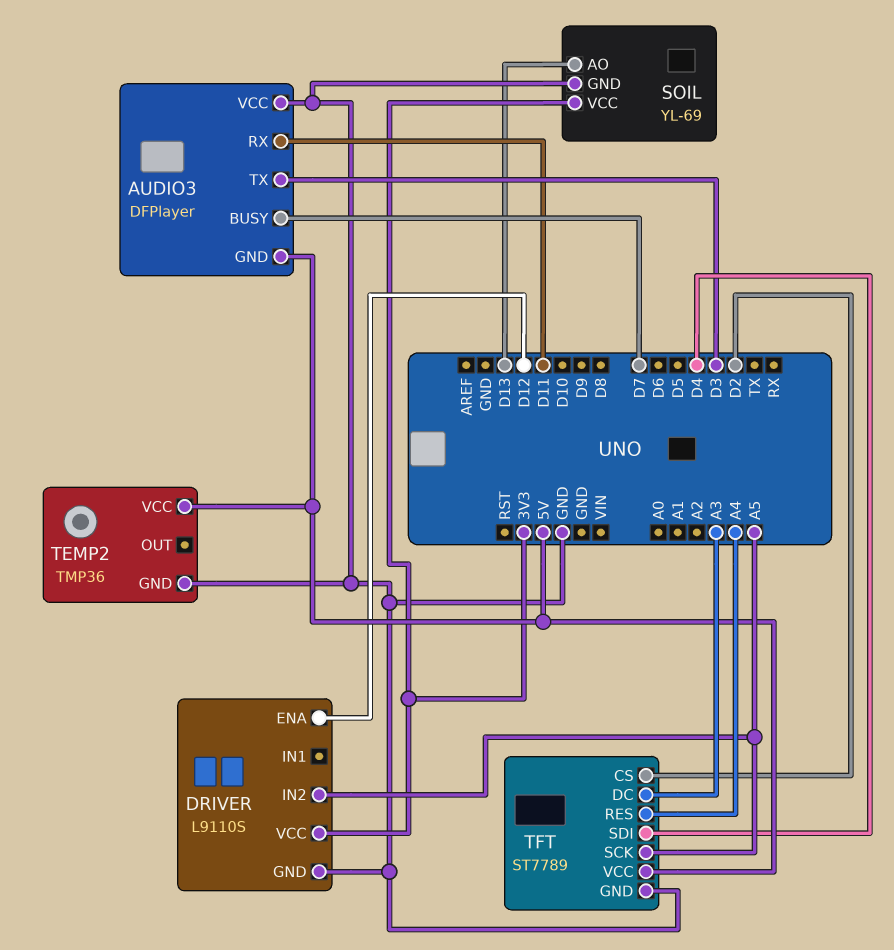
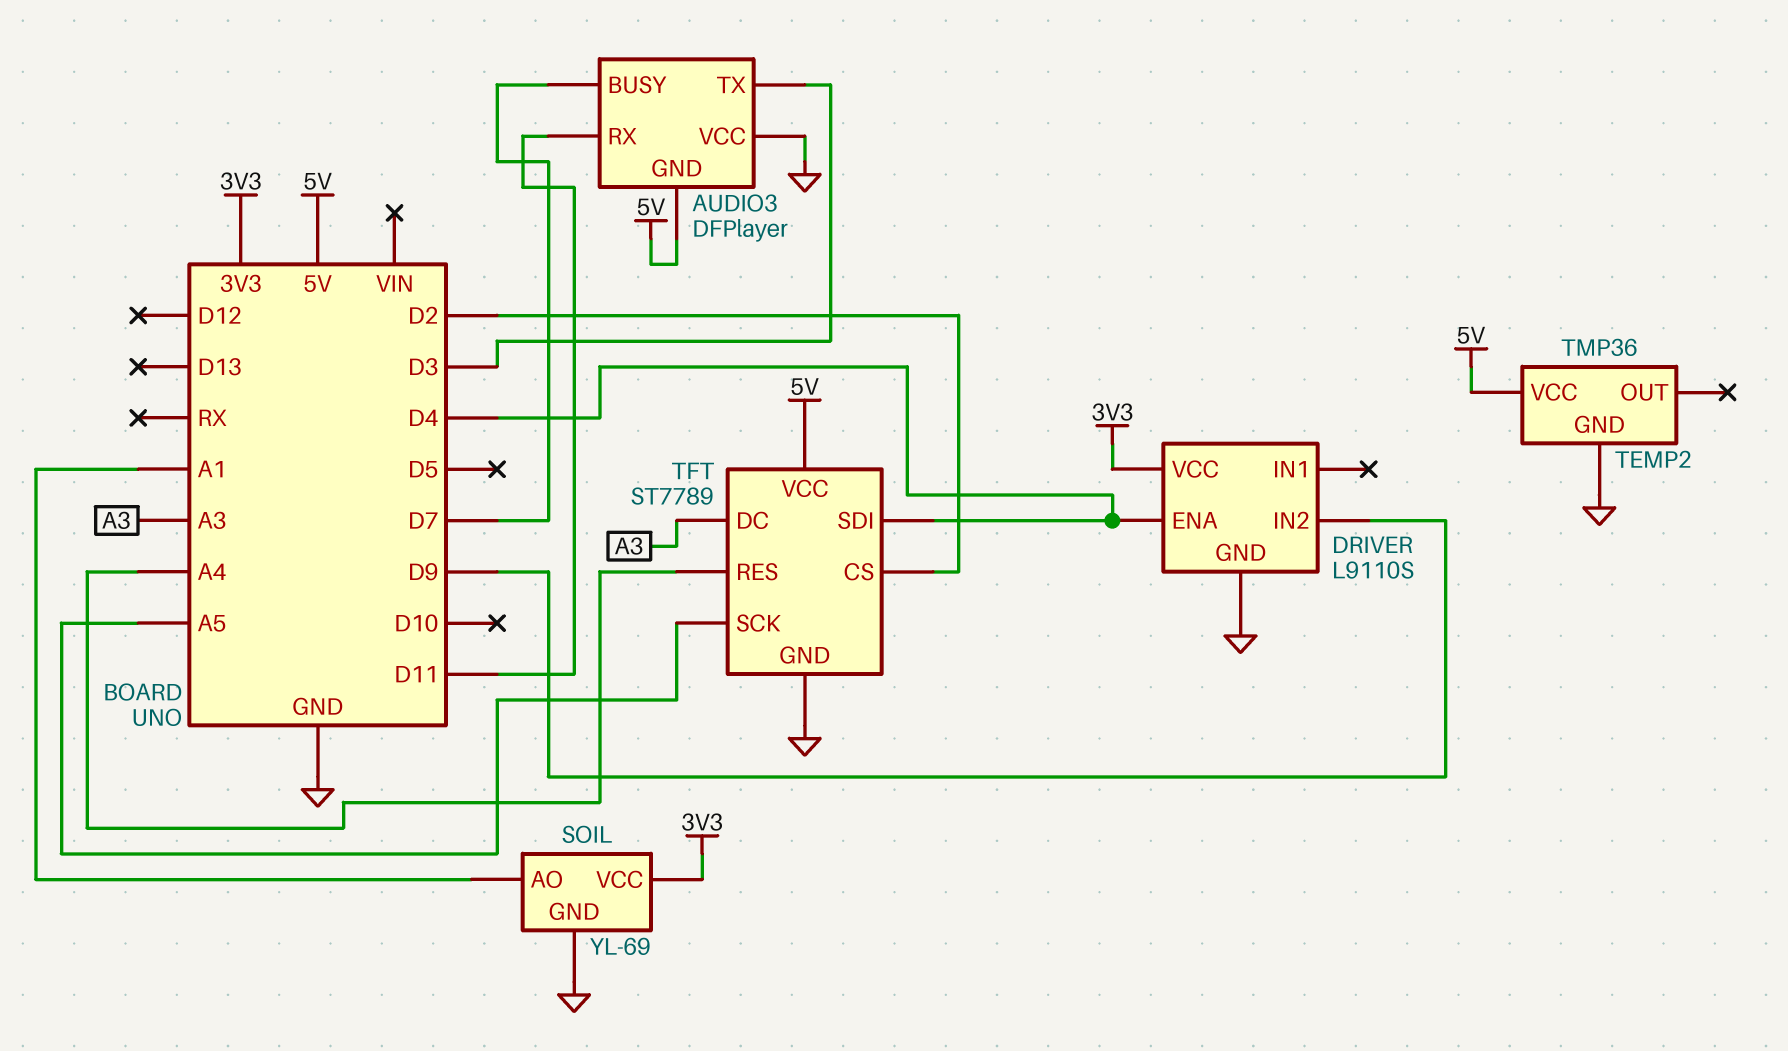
DRIVER pin ENA: D12 -> D4
DRIVER pin IN2: A5 -> D9
SOIL pin AO: D13 -> A1

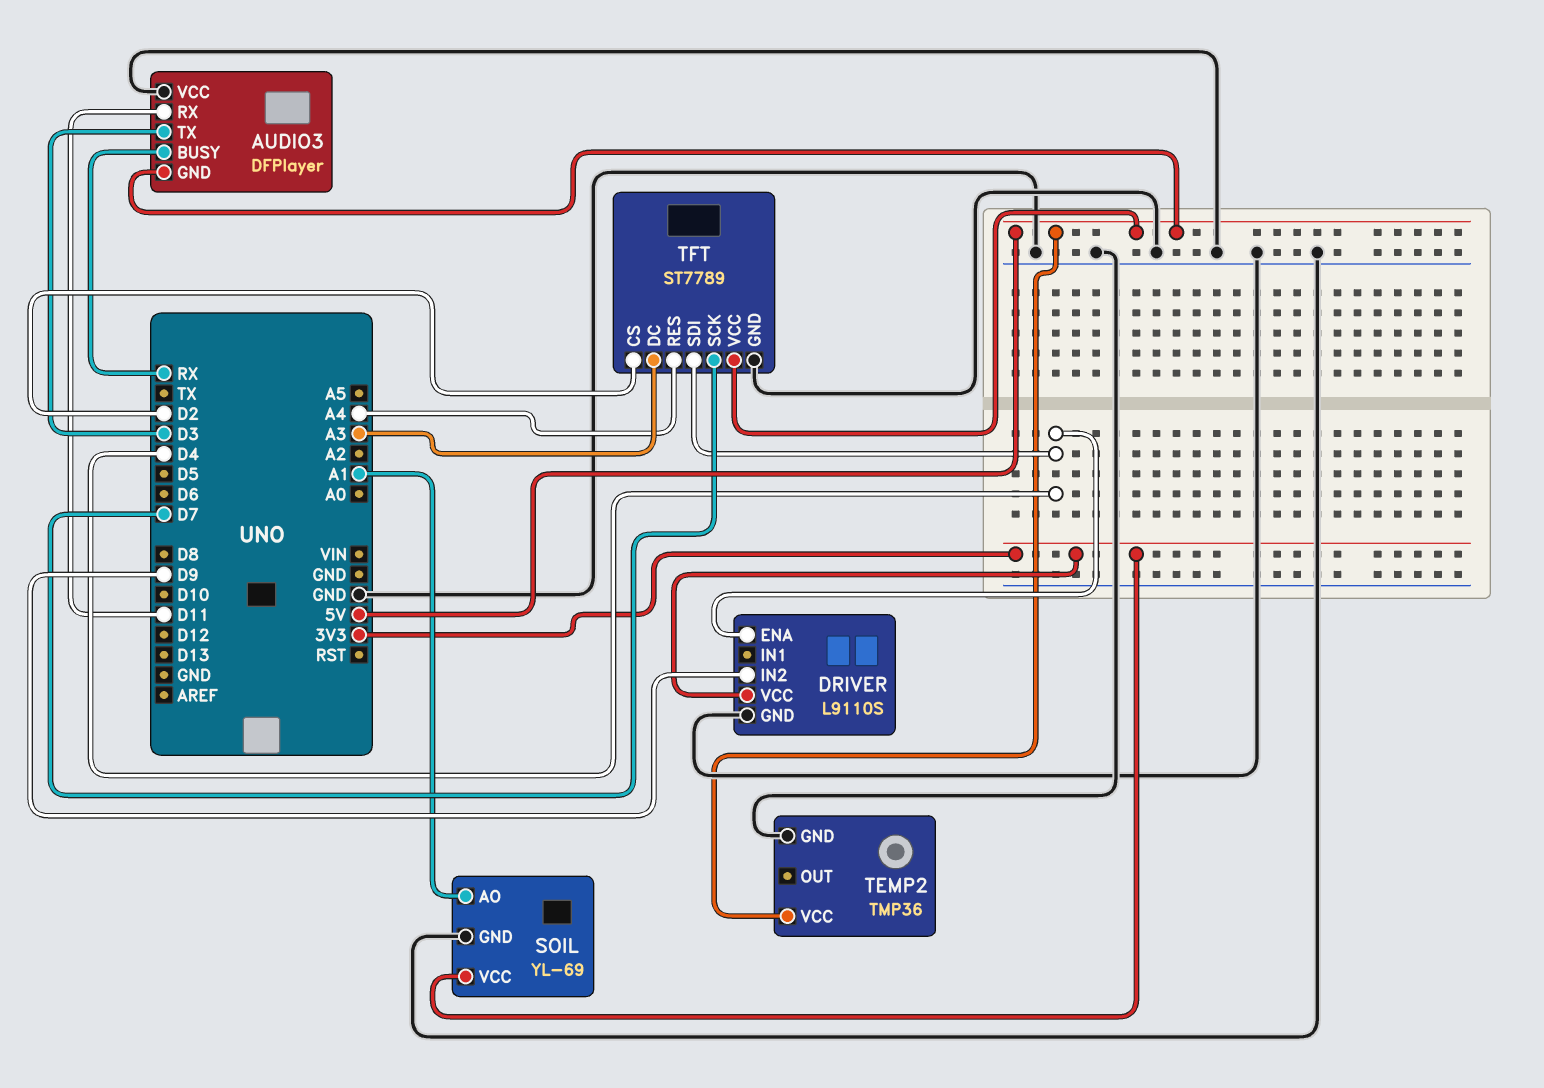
AUDIO3 pin BUSY: D7 -> RX
TFT pin SCK: A5 -> D7

